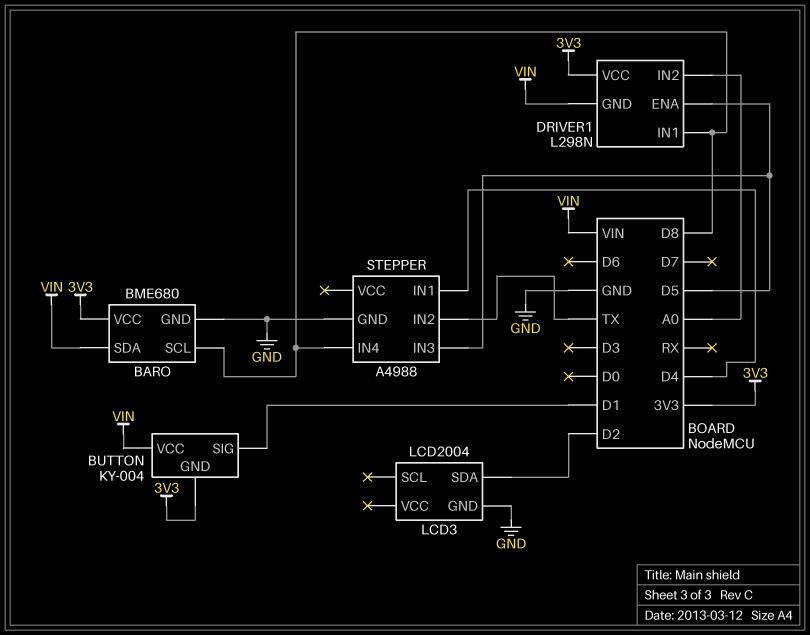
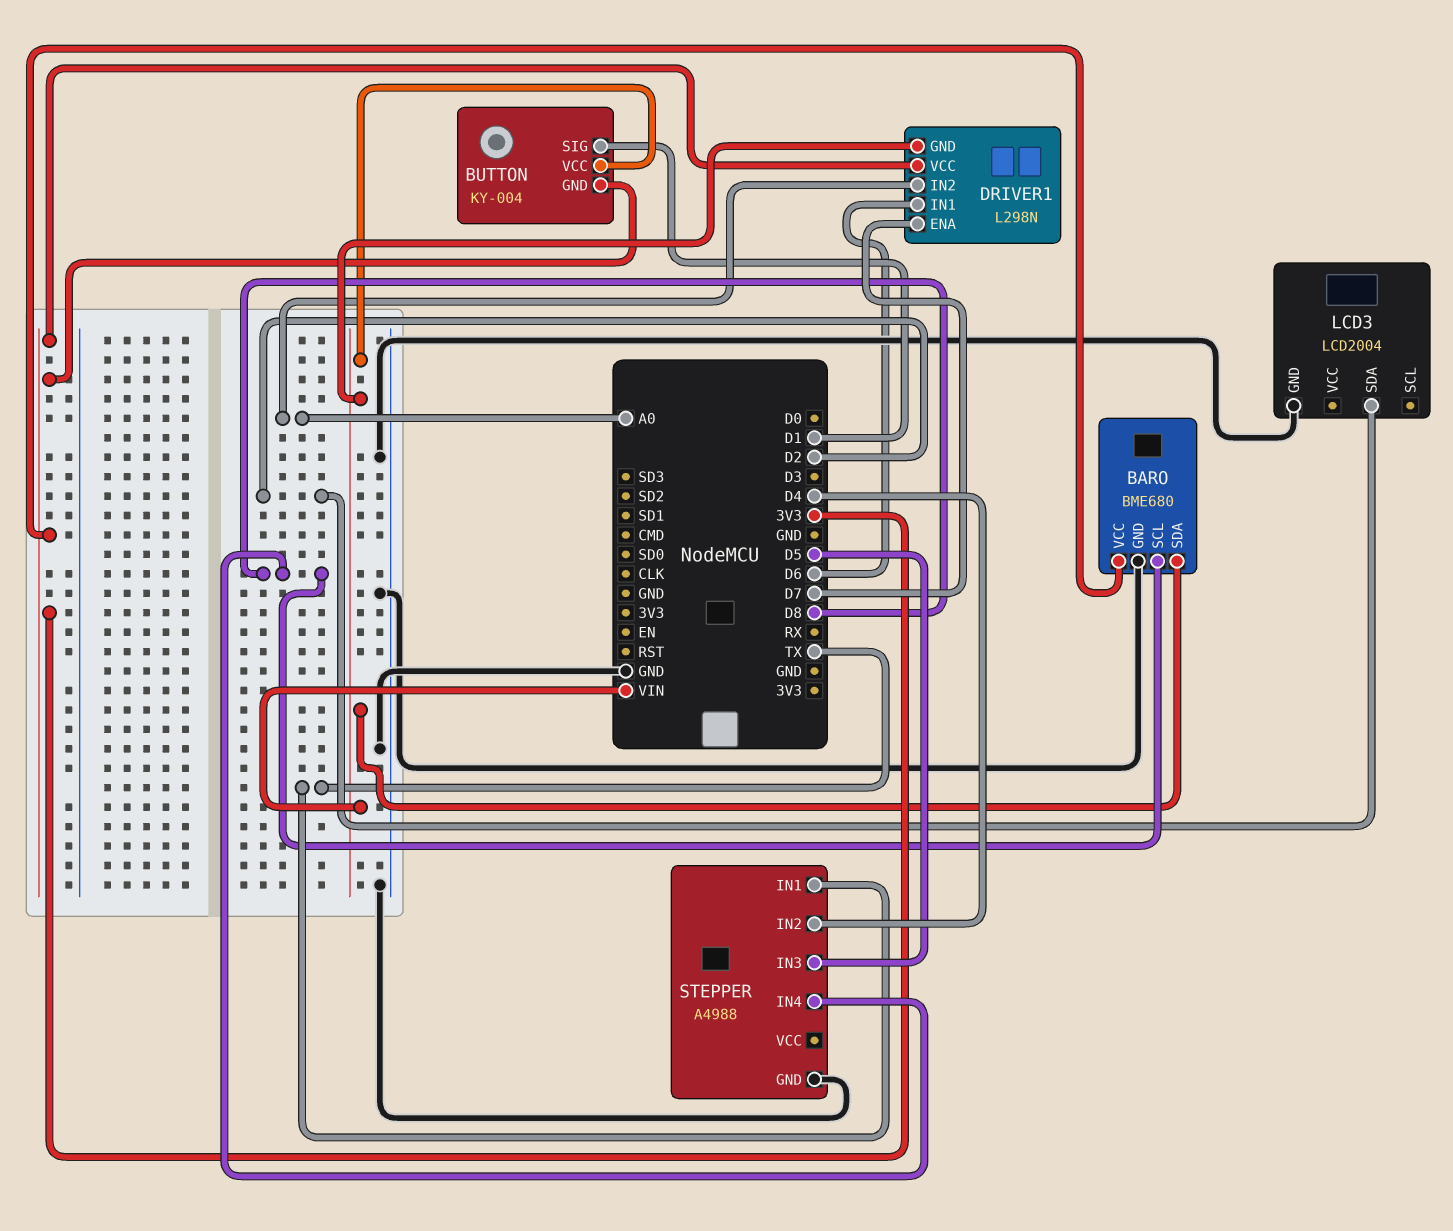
DRIVER1 pin ENA: D5 -> D7
DRIVER1 pin IN1: D8 -> D6
STEPPER pin IN1: D4 -> TX
STEPPER pin IN2: TX -> D4

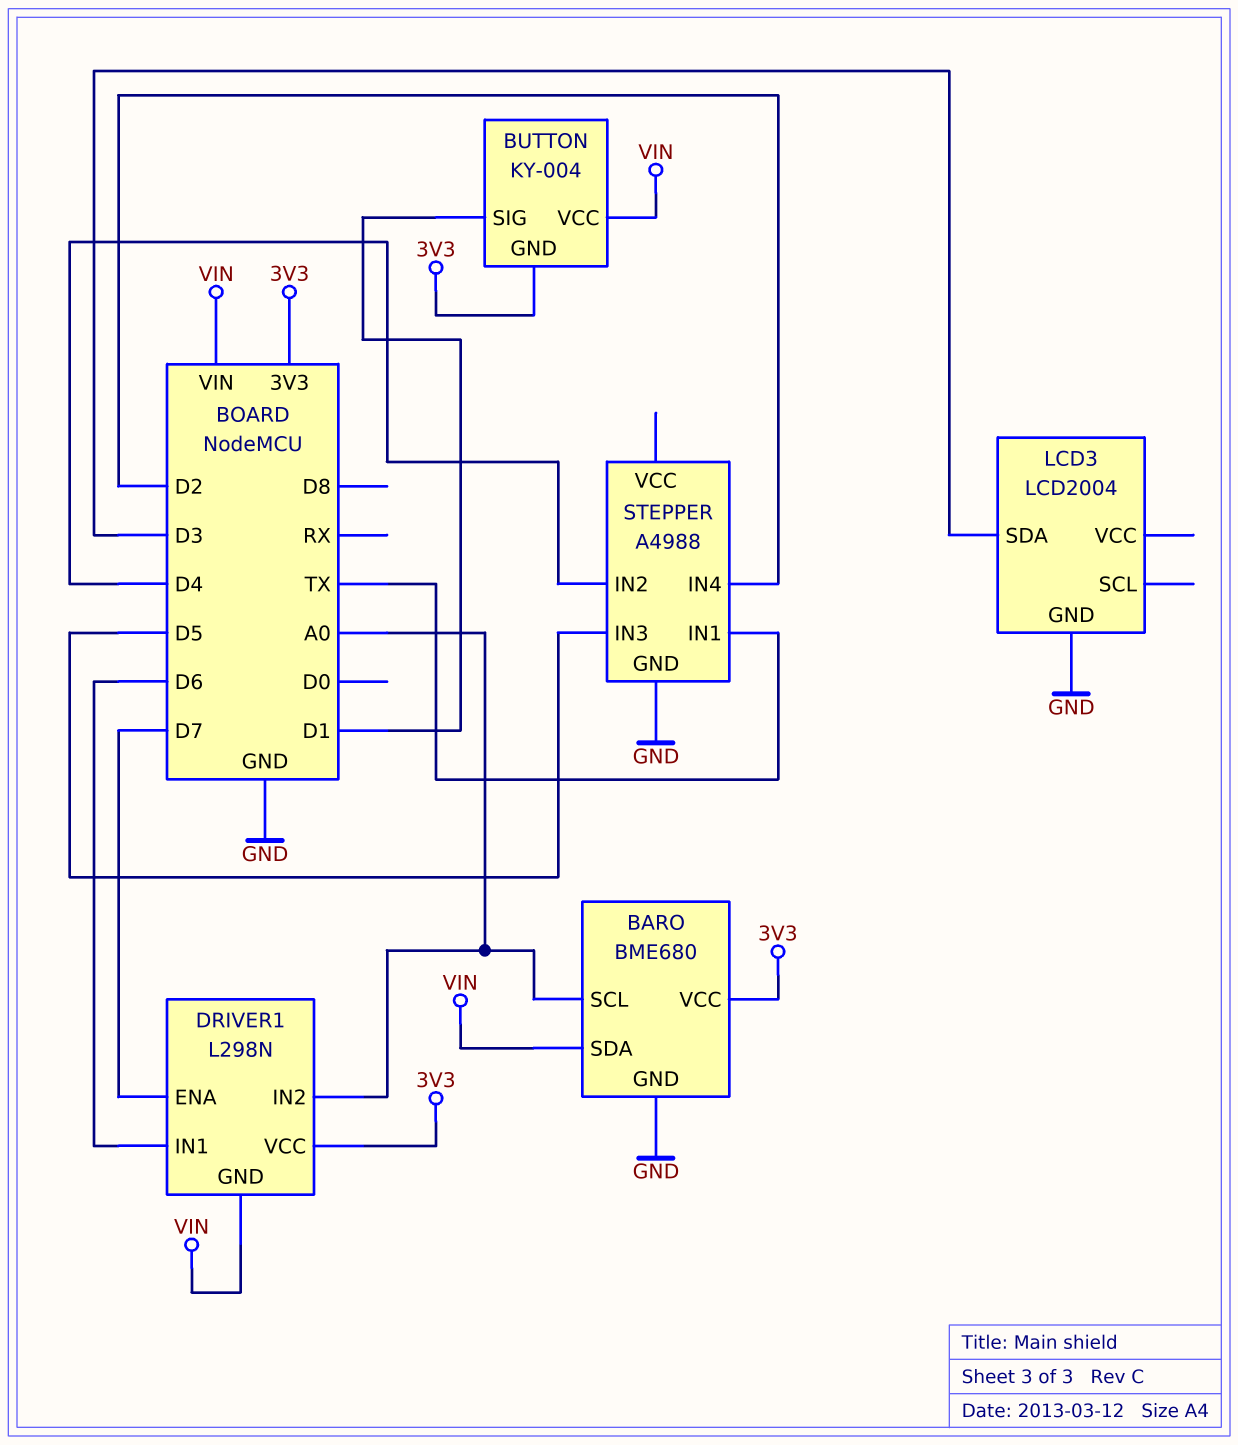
BARO pin SCL: D8 -> A0
LCD3 pin SDA: D2 -> D3
STEPPER pin IN4: D8 -> D2

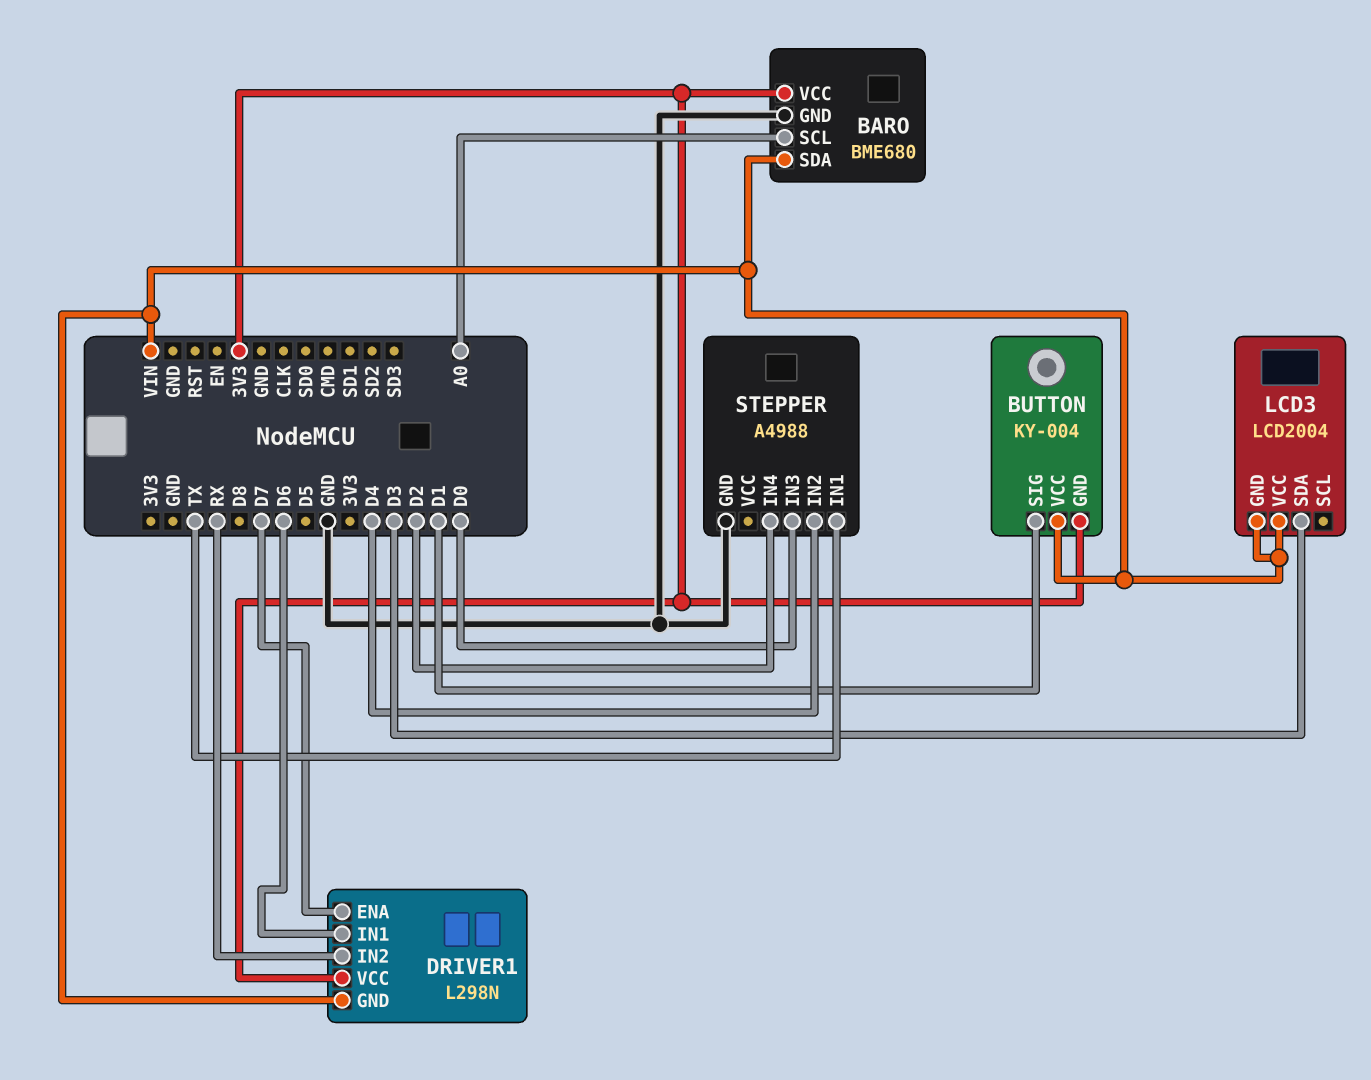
DRIVER1 pin IN2: A0 -> RX
LCD3 pin GND: GND -> VIN
LCD3 pin VCC: none -> VIN
STEPPER pin IN3: D5 -> D0

